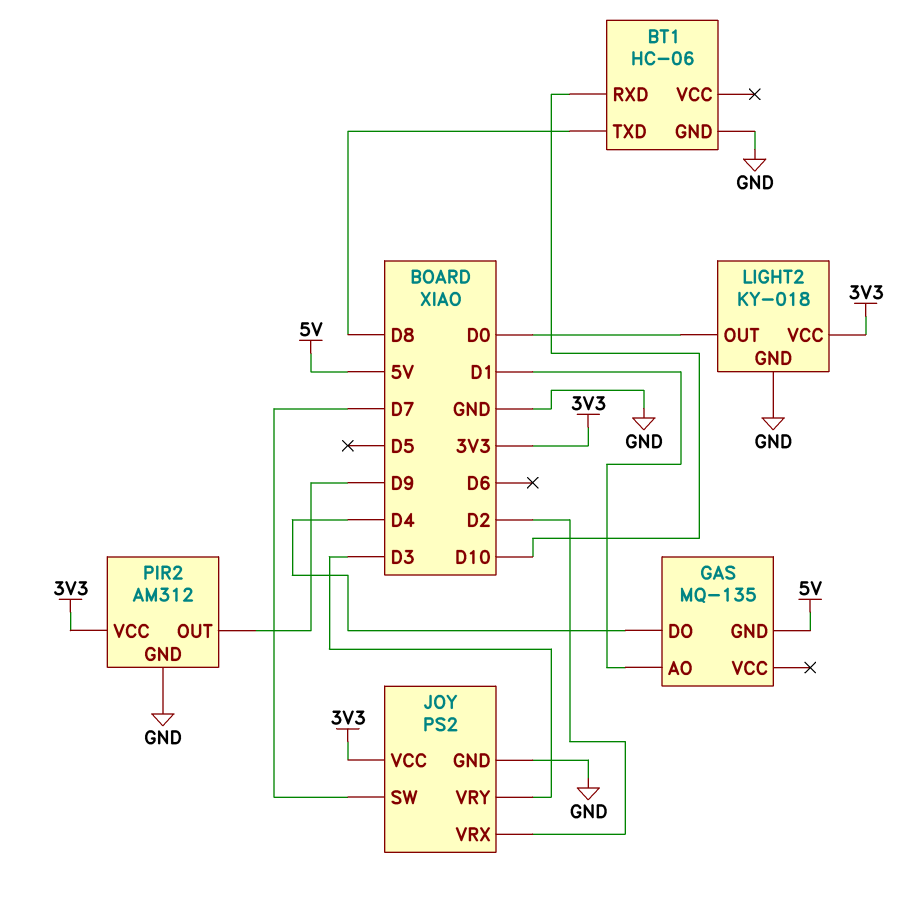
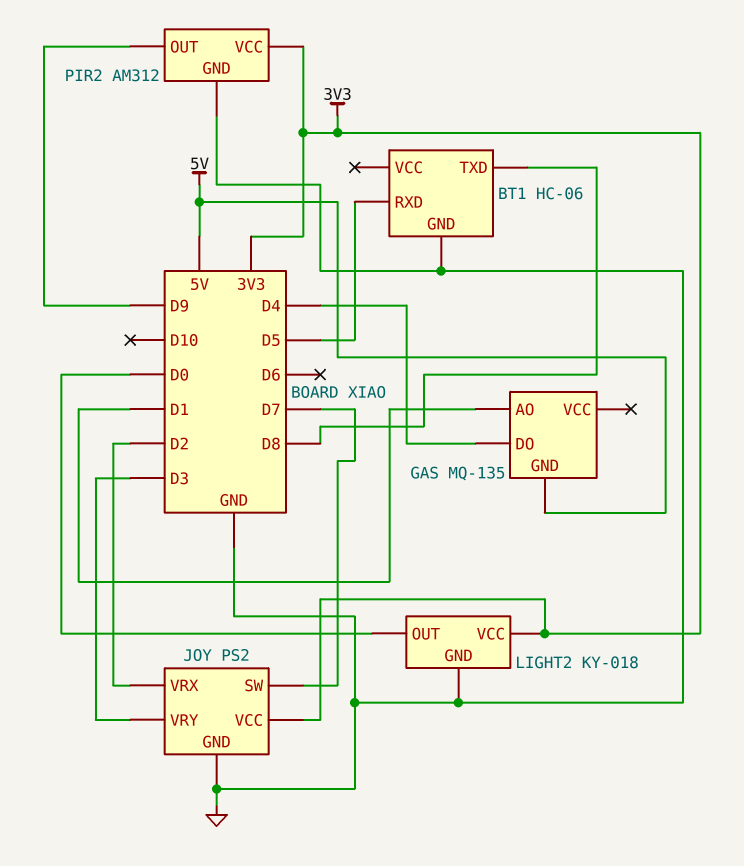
BT1 pin RXD: D10 -> D5

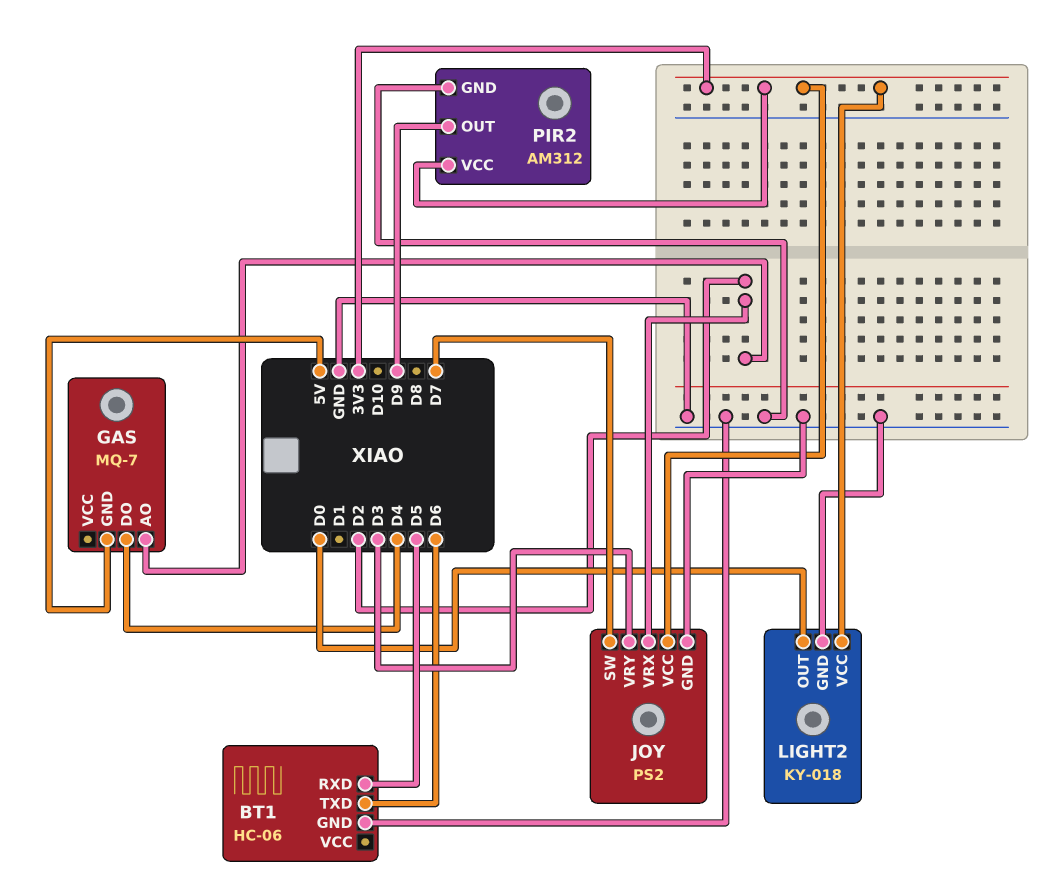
BT1 pin TXD: D8 -> D6
GAS: MQ-135 -> MQ-7
GAS pin AO: D1 -> D2

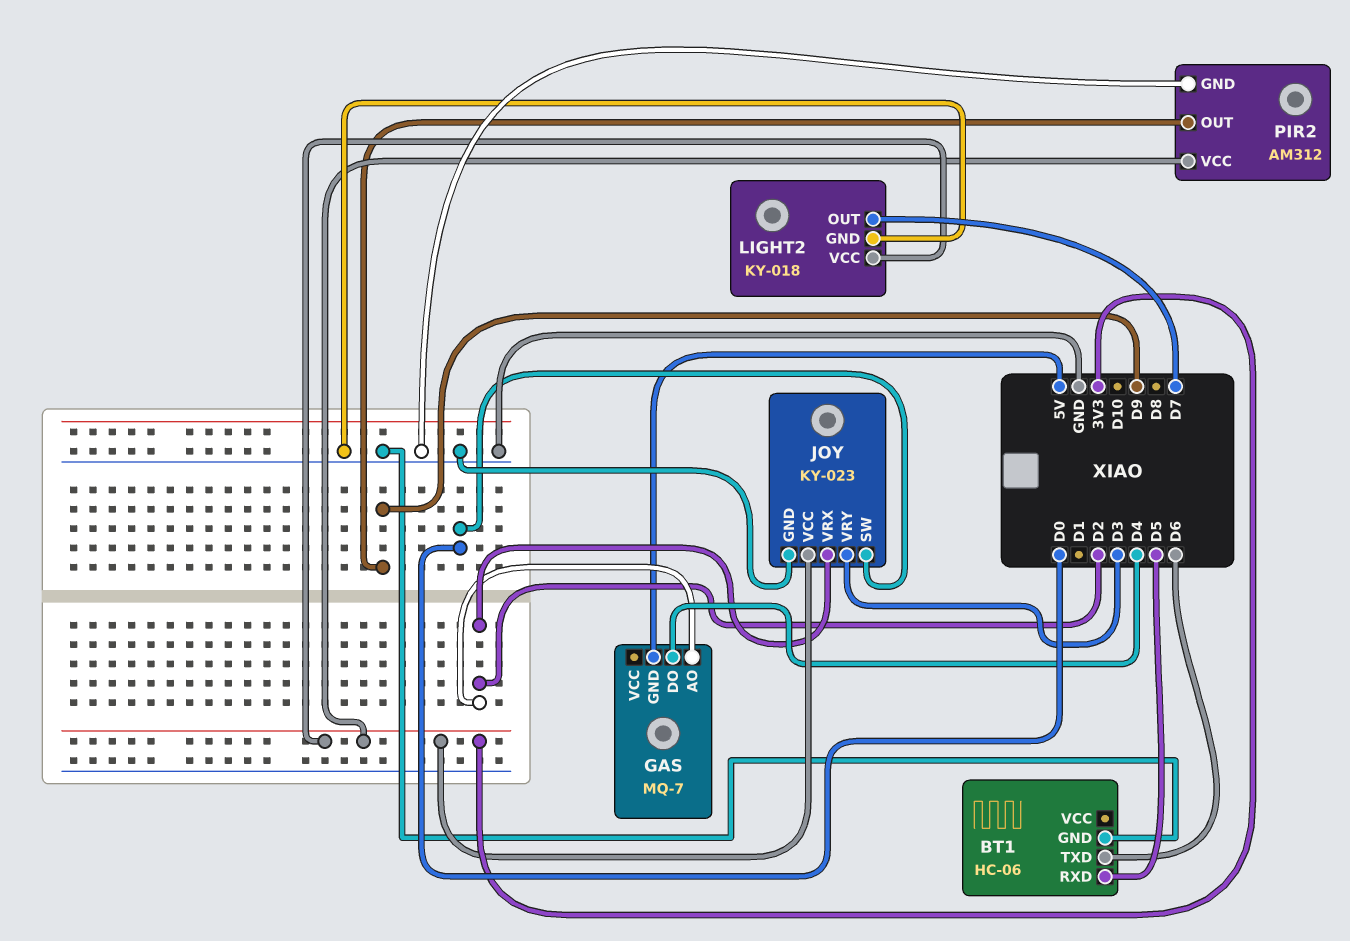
JOY: PS2 -> KY-023
JOY pin SW: D7 -> D0
LIGHT2 pin OUT: D0 -> D7

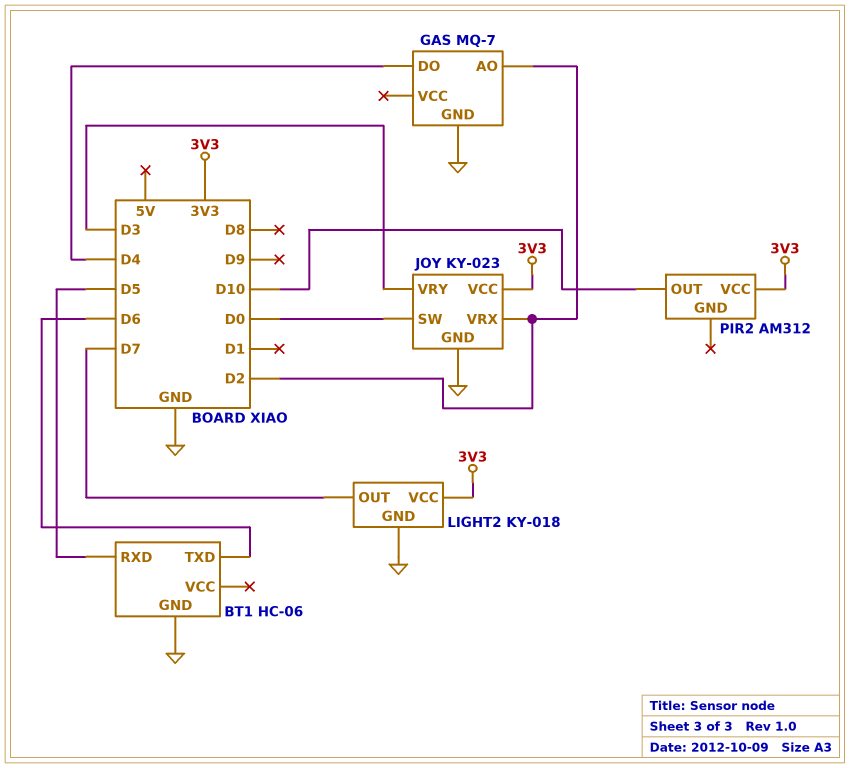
GAS pin GND: 5V -> GND
PIR2 pin GND: GND -> none
PIR2 pin OUT: D9 -> D10

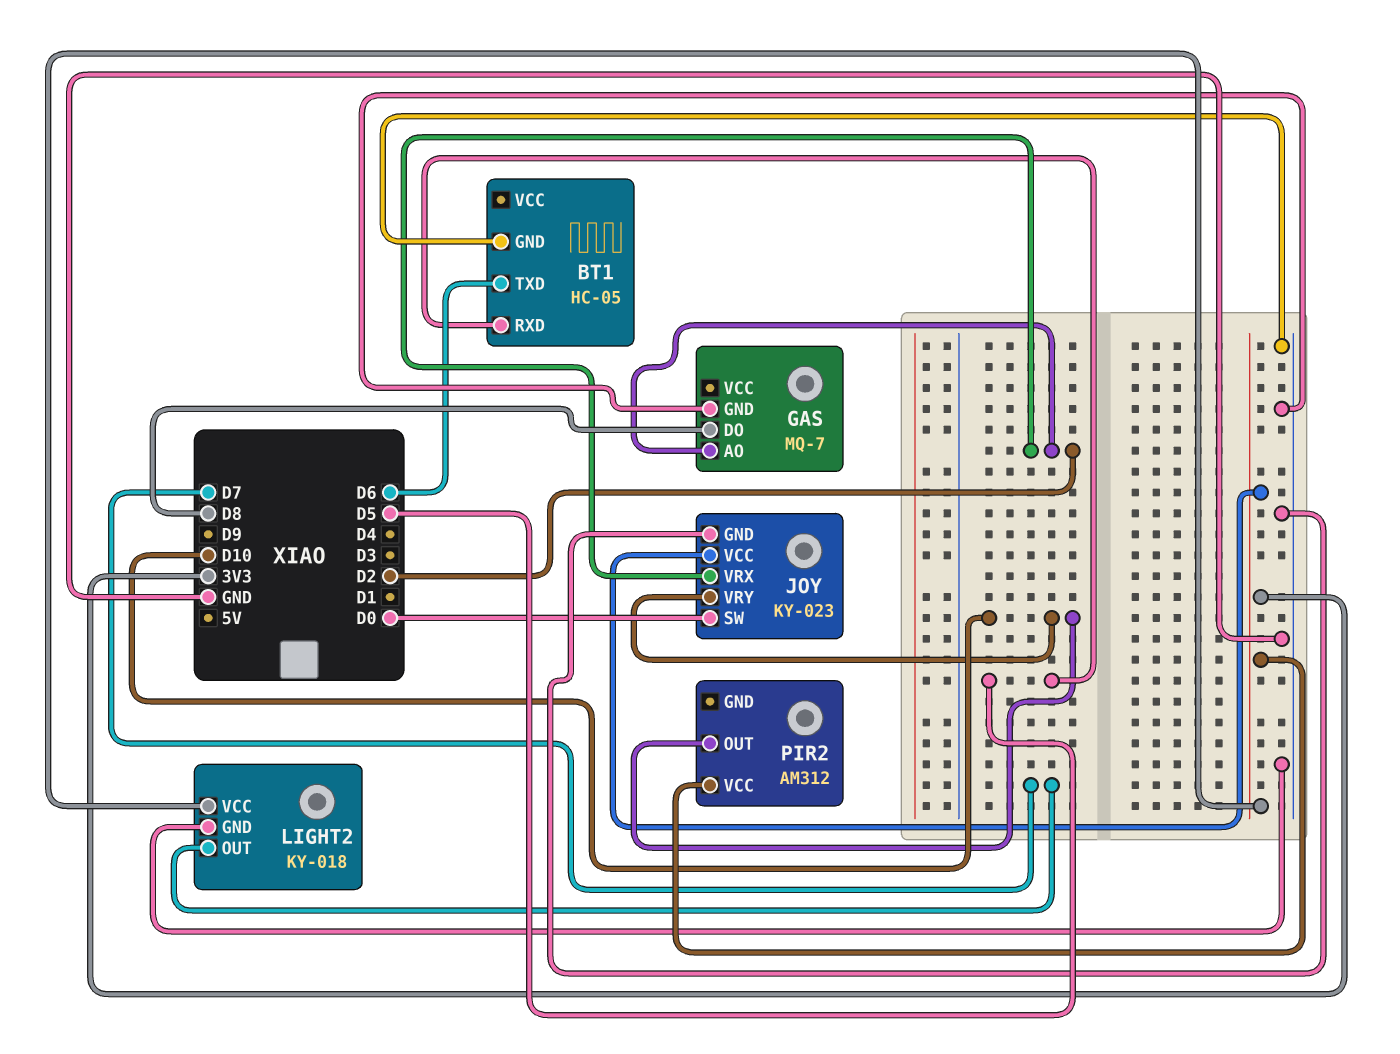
BT1: HC-06 -> HC-05
GAS pin DO: D4 -> D8
JOY pin VRY: D3 -> D10

